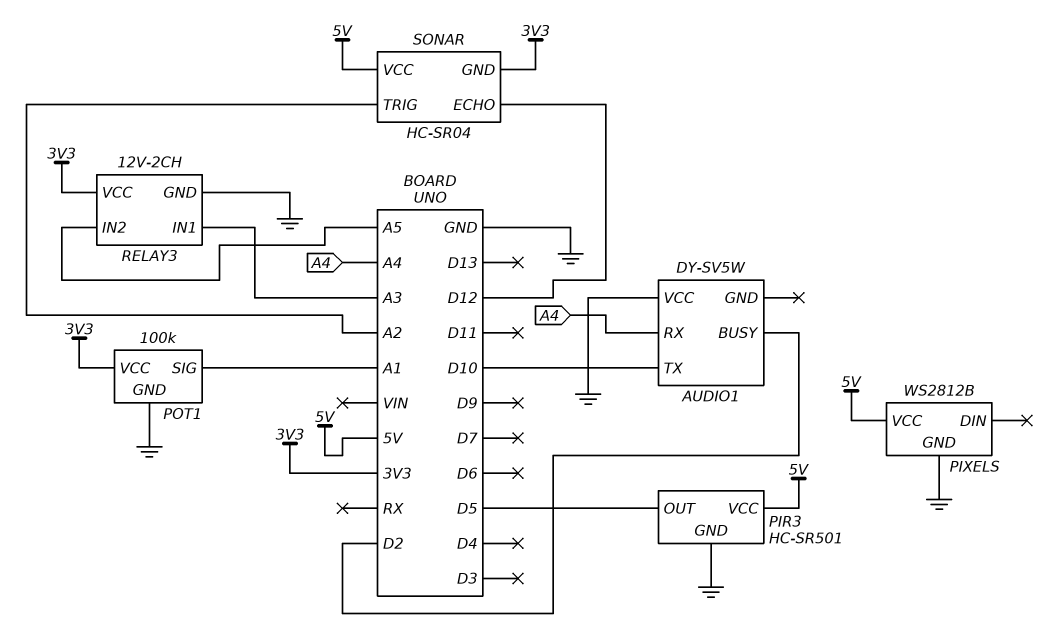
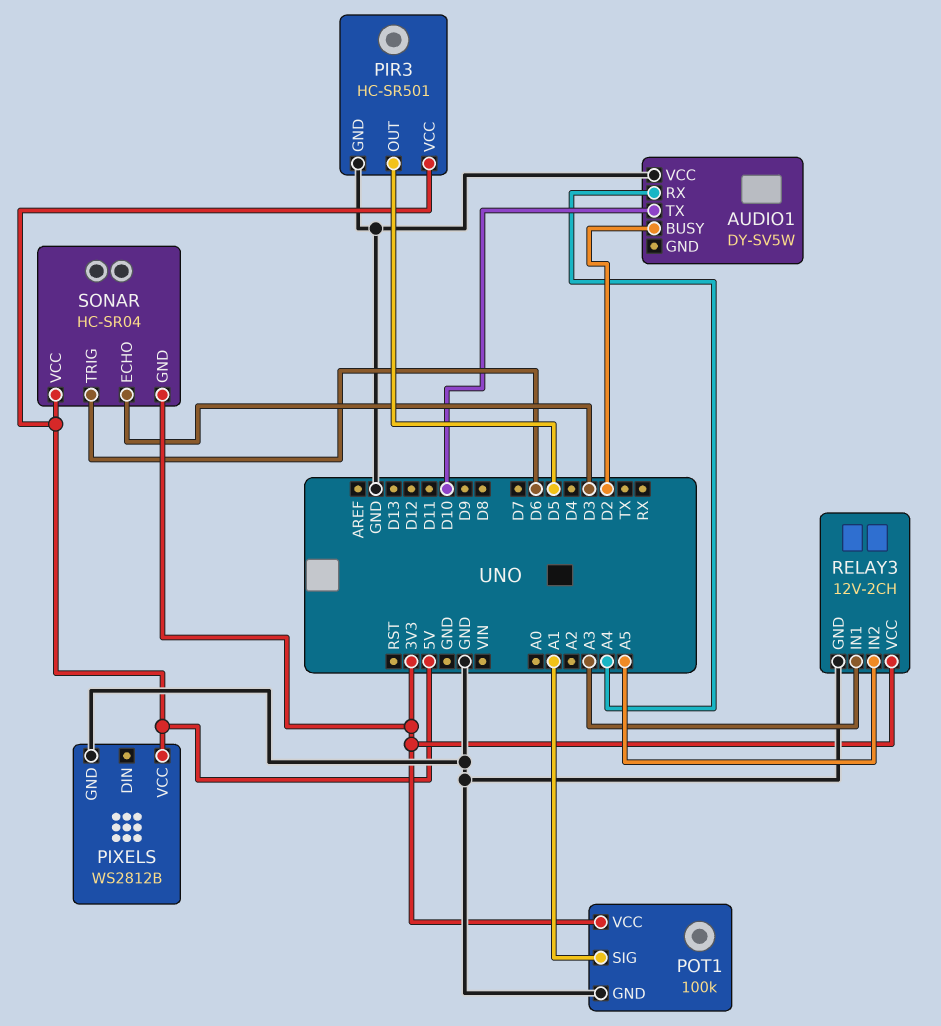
SONAR pin ECHO: D12 -> D3
SONAR pin TRIG: A2 -> D6

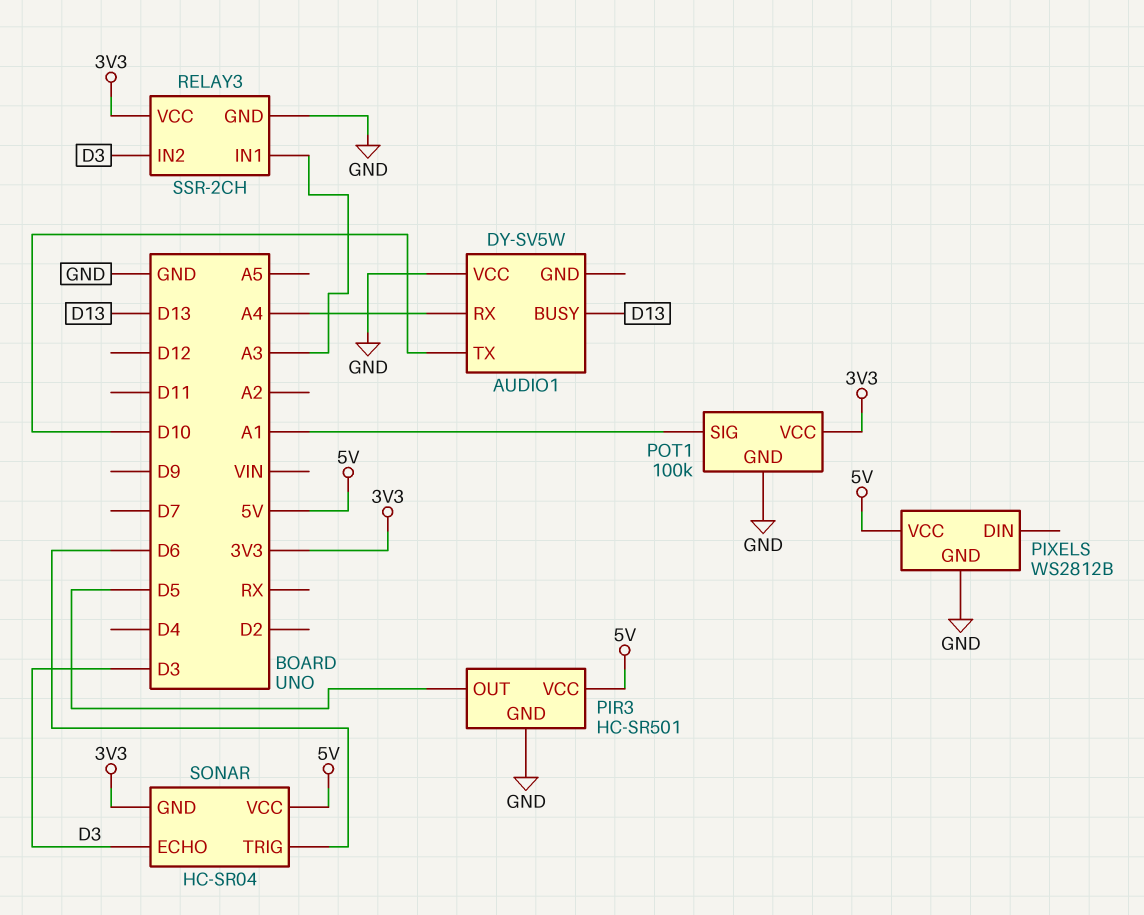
AUDIO1 pin BUSY: D2 -> D13
RELAY3: 12V-2CH -> SSR-2CH
RELAY3 pin IN2: A5 -> D3

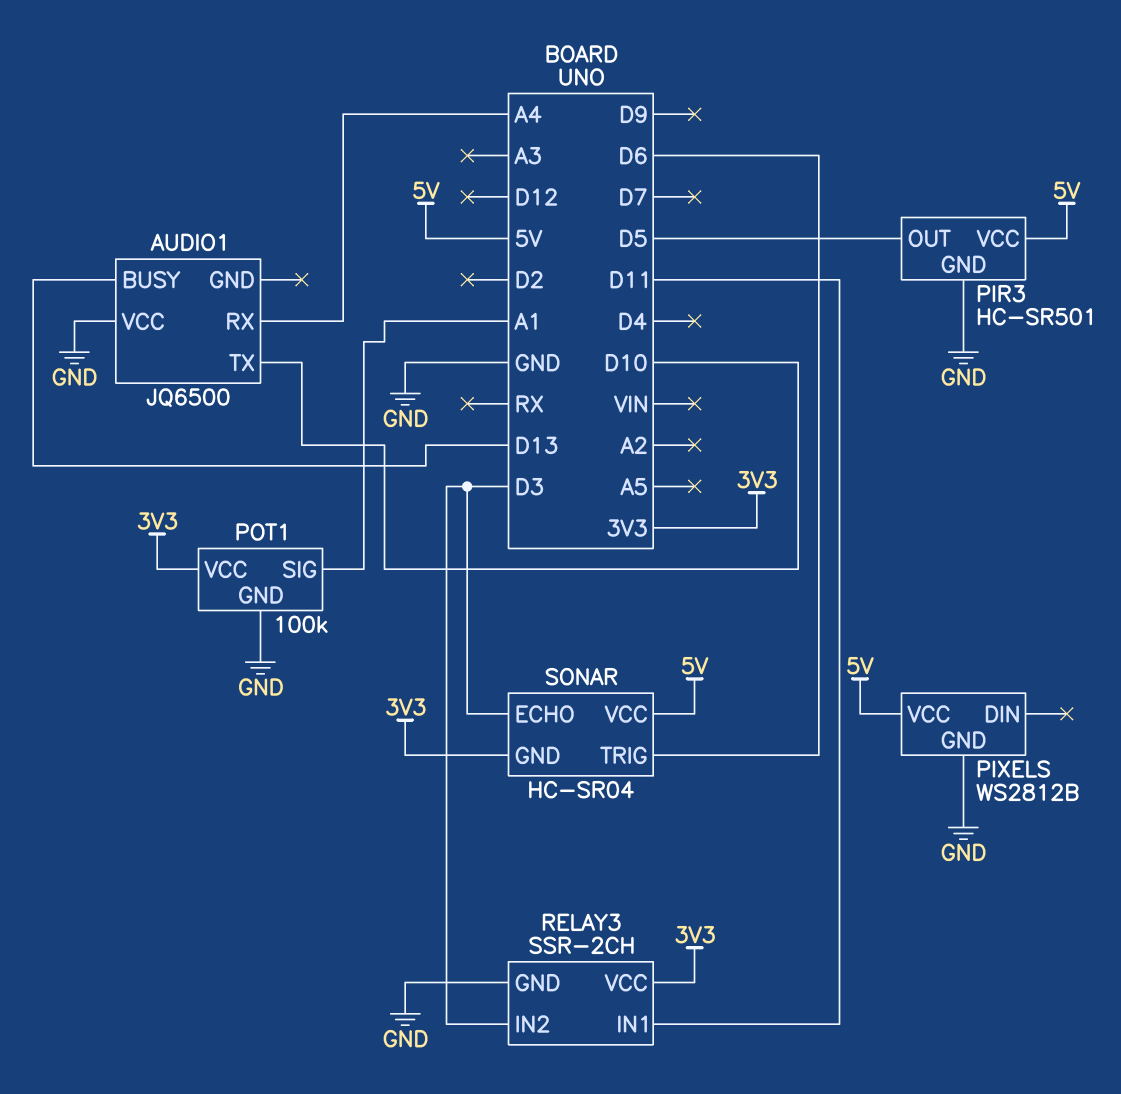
AUDIO1: DY-SV5W -> JQ6500
RELAY3 pin IN1: A3 -> D11

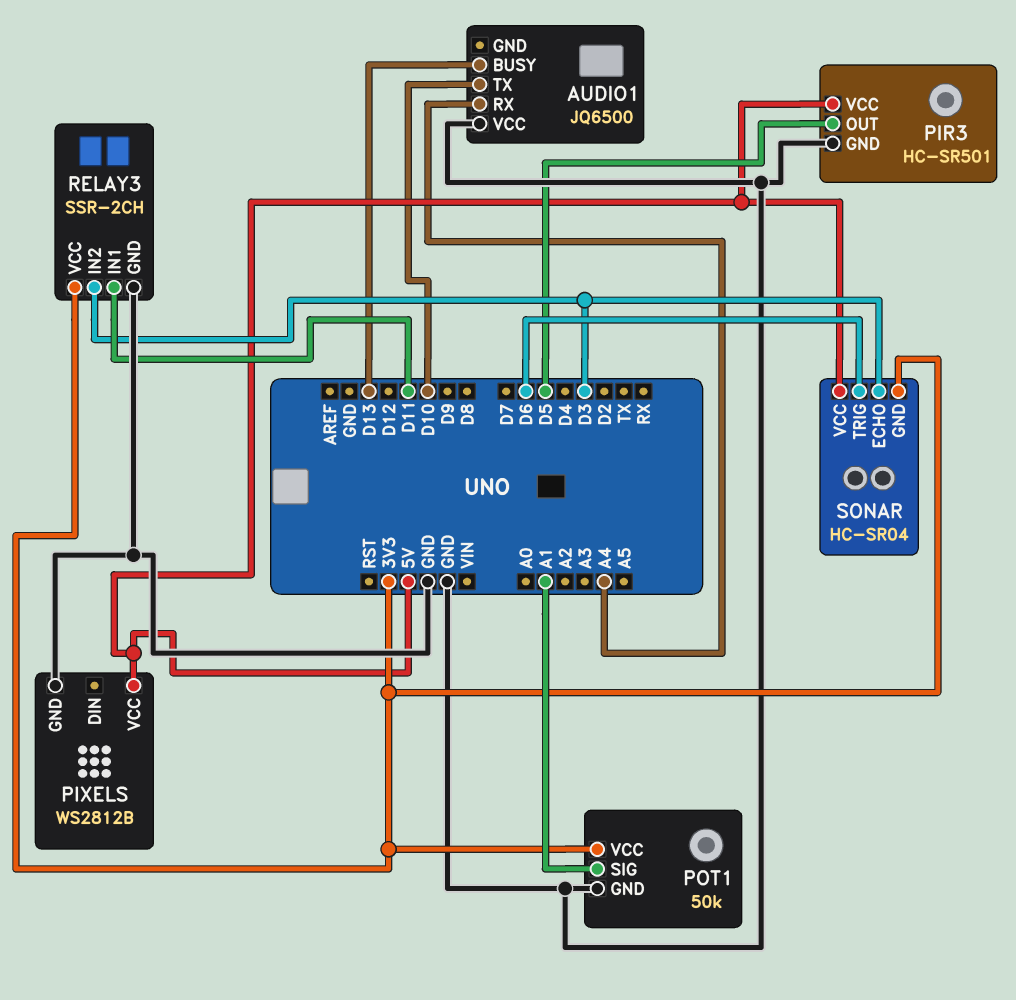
POT1: 100k -> 50k

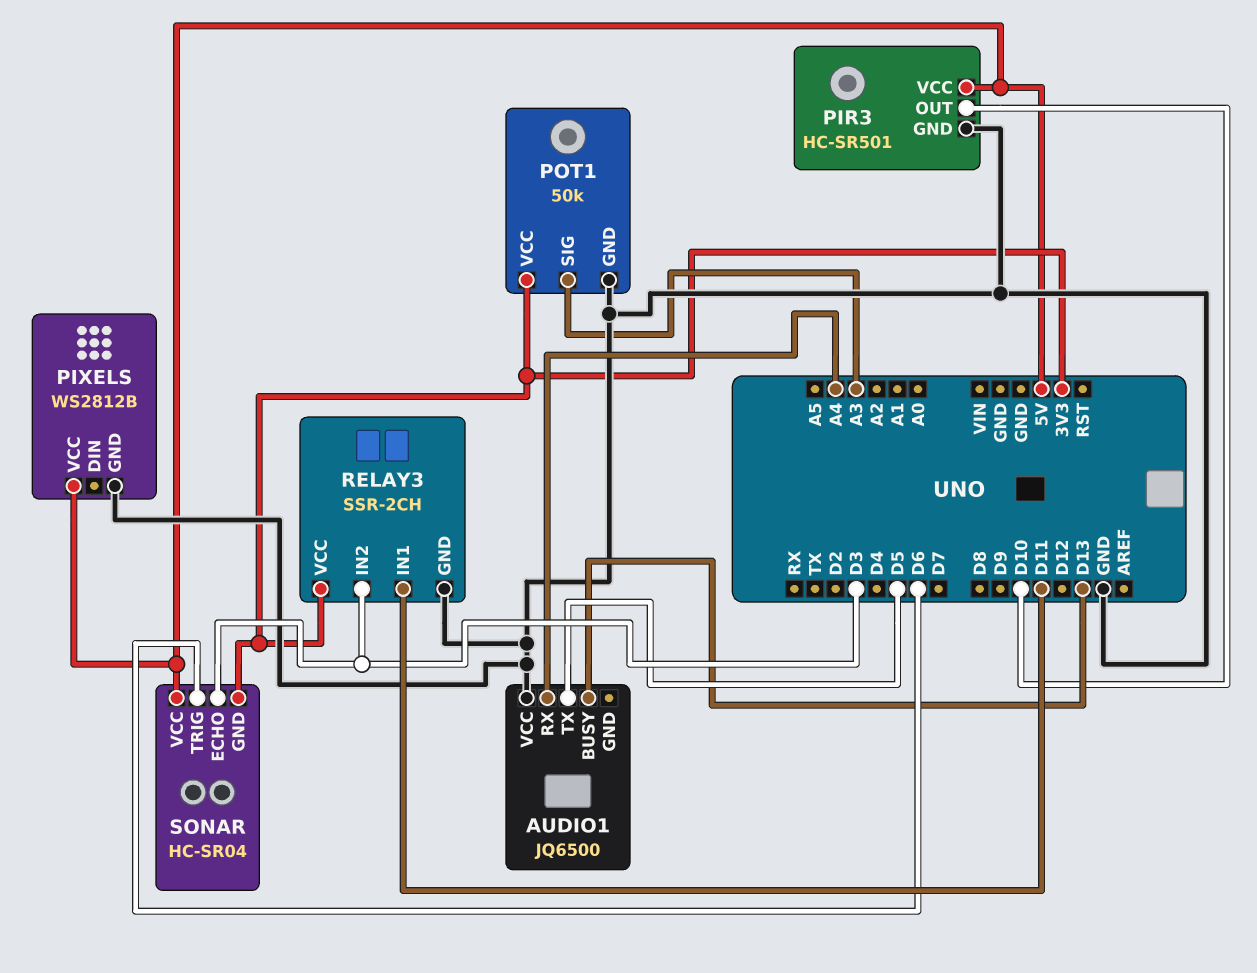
AUDIO1 pin TX: D10 -> D5
PIR3 pin OUT: D5 -> D10
POT1 pin SIG: A1 -> A3

